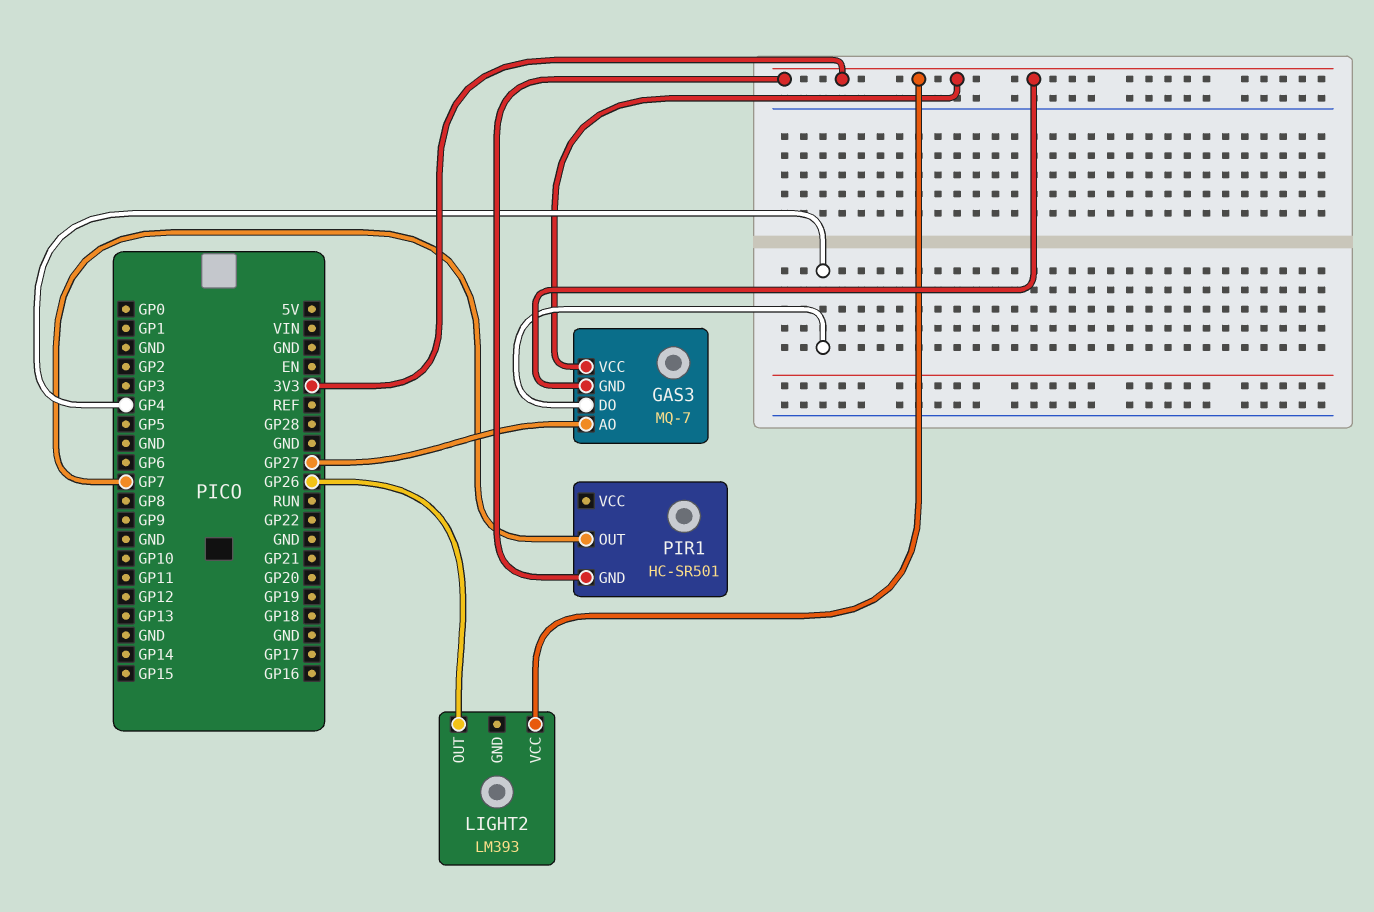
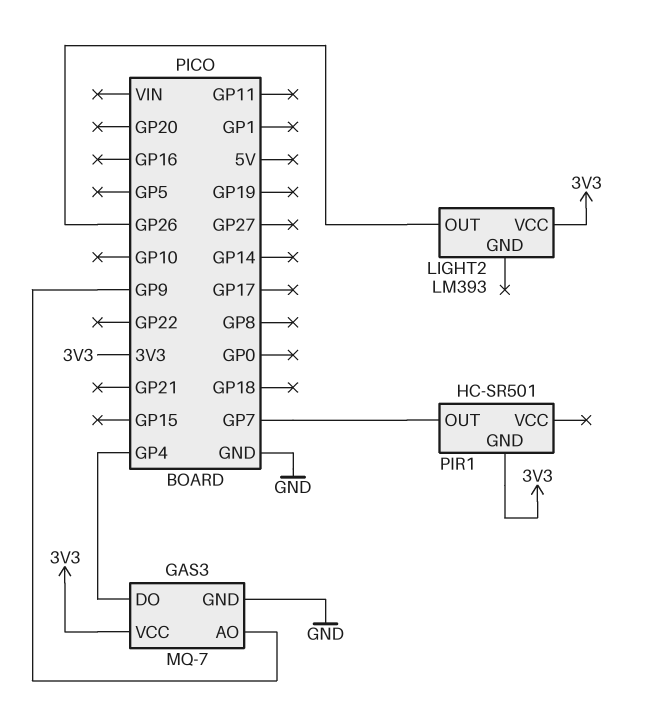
GAS3 pin AO: GP27 -> GP9
GAS3 pin GND: 3V3 -> GND

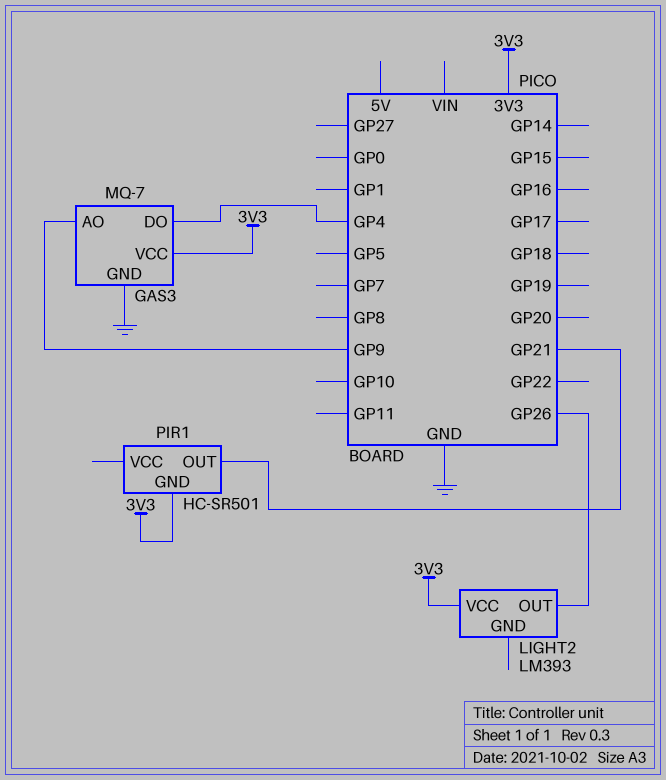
PIR1 pin OUT: GP7 -> GP21

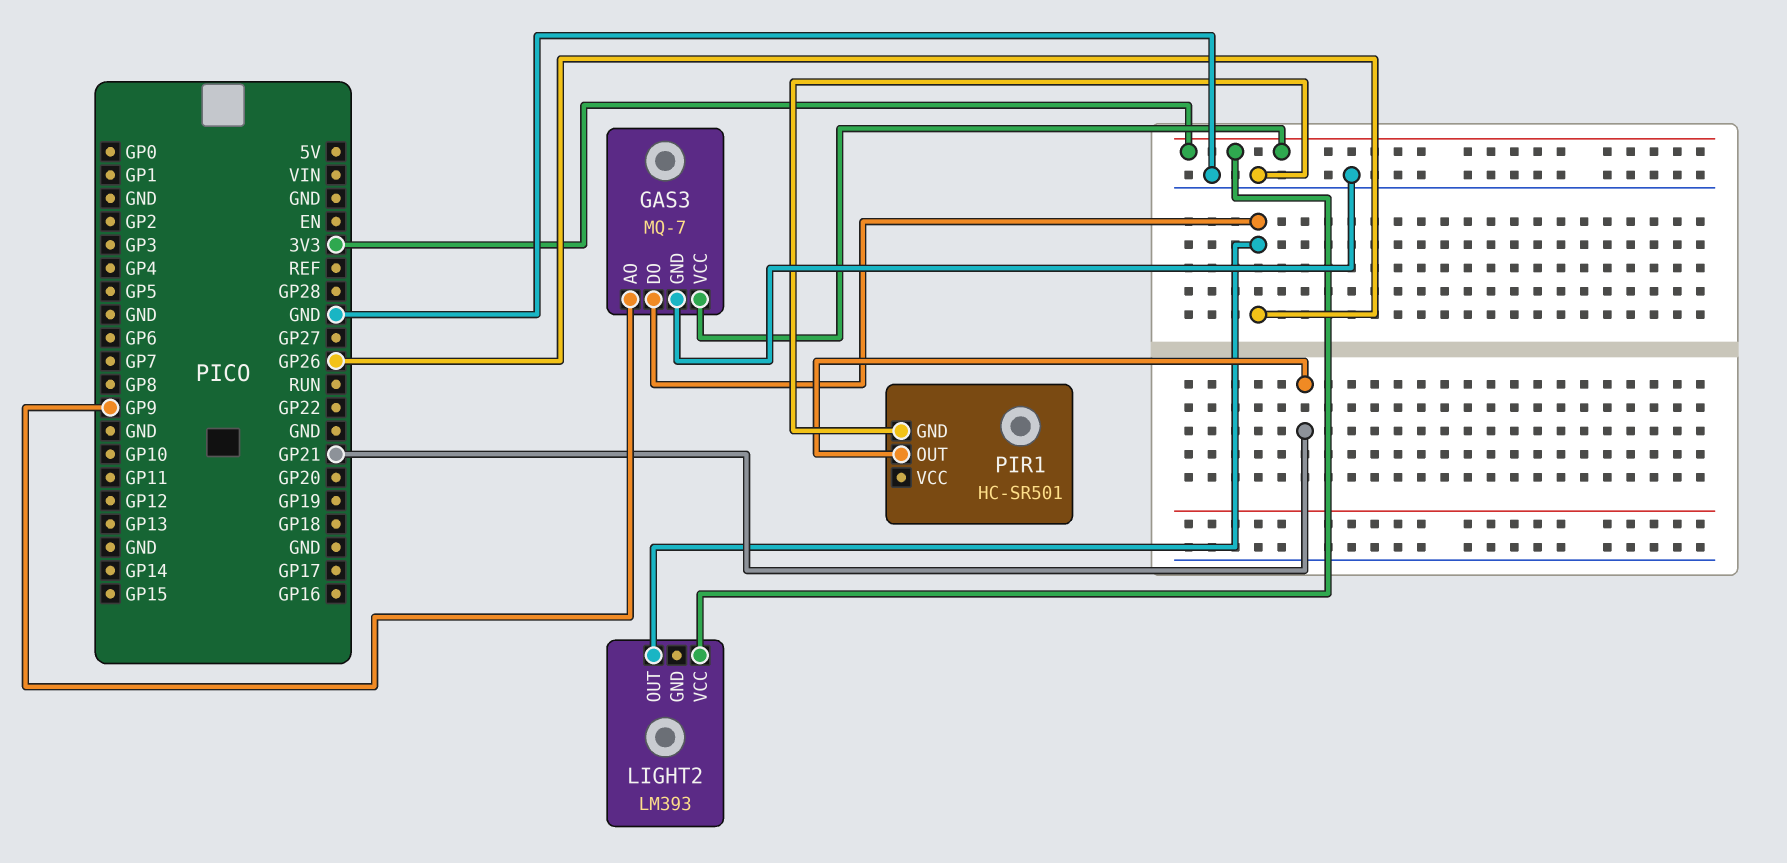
GAS3 pin DO: GP4 -> GP26
PIR1 pin GND: 3V3 -> GND

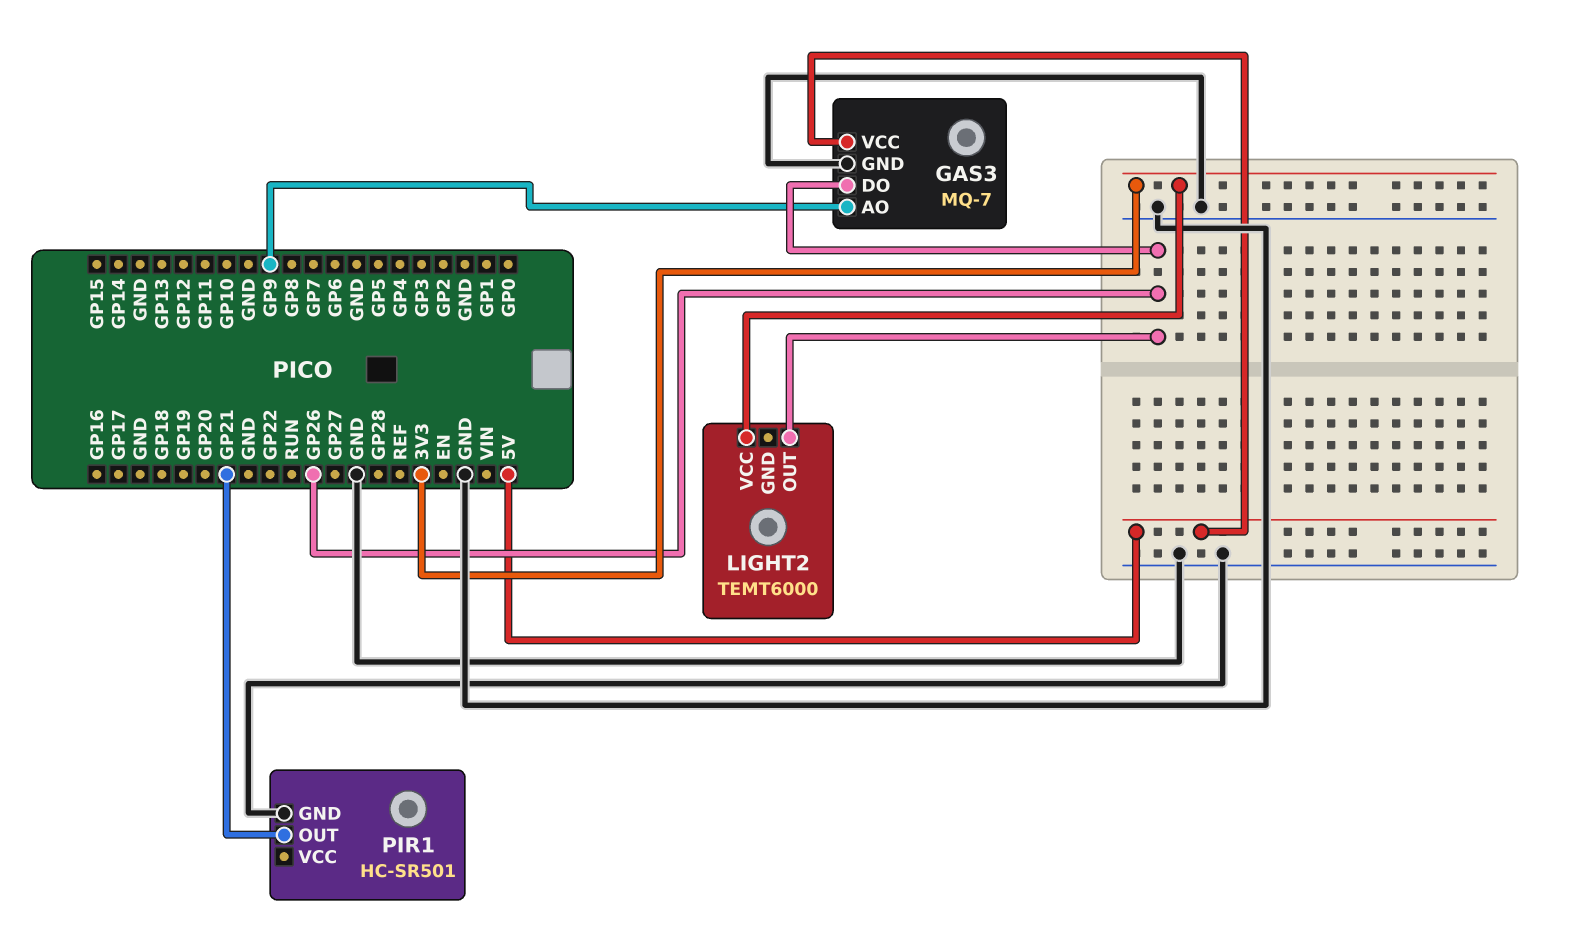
GAS3 pin VCC: 3V3 -> 5V
LIGHT2: LM393 -> TEMT6000

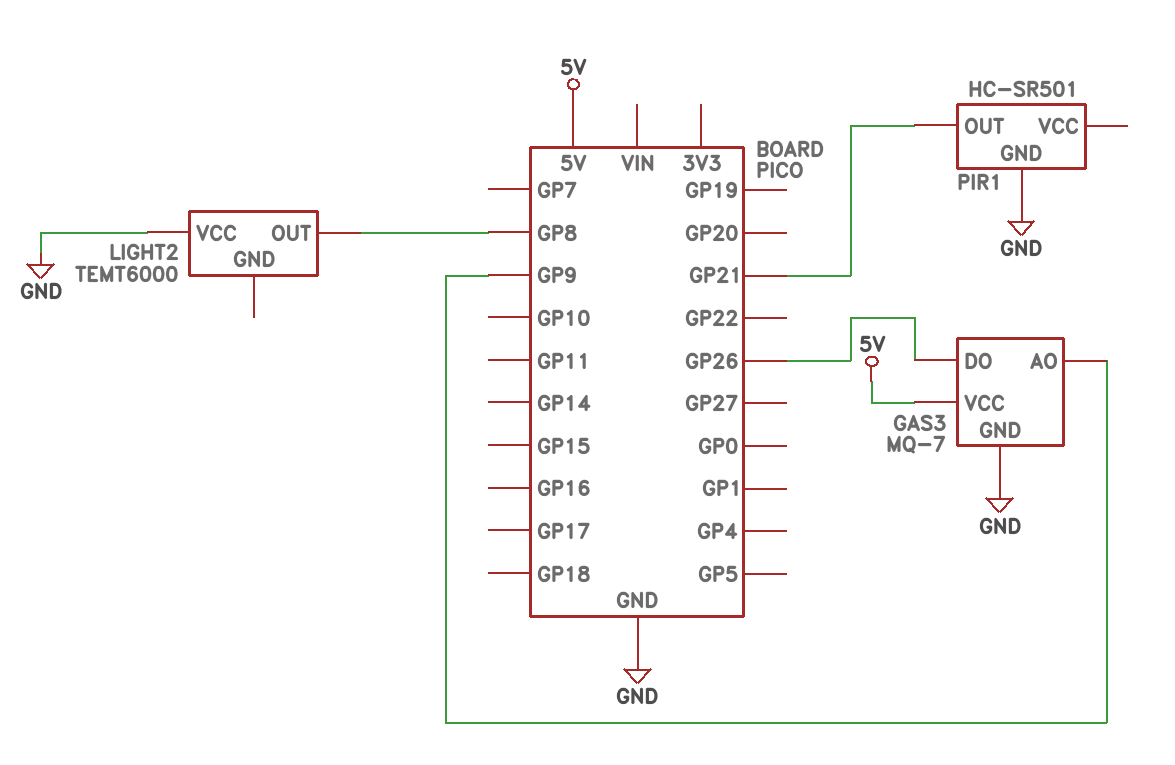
LIGHT2 pin OUT: GP26 -> GP8
LIGHT2 pin VCC: 3V3 -> GND

